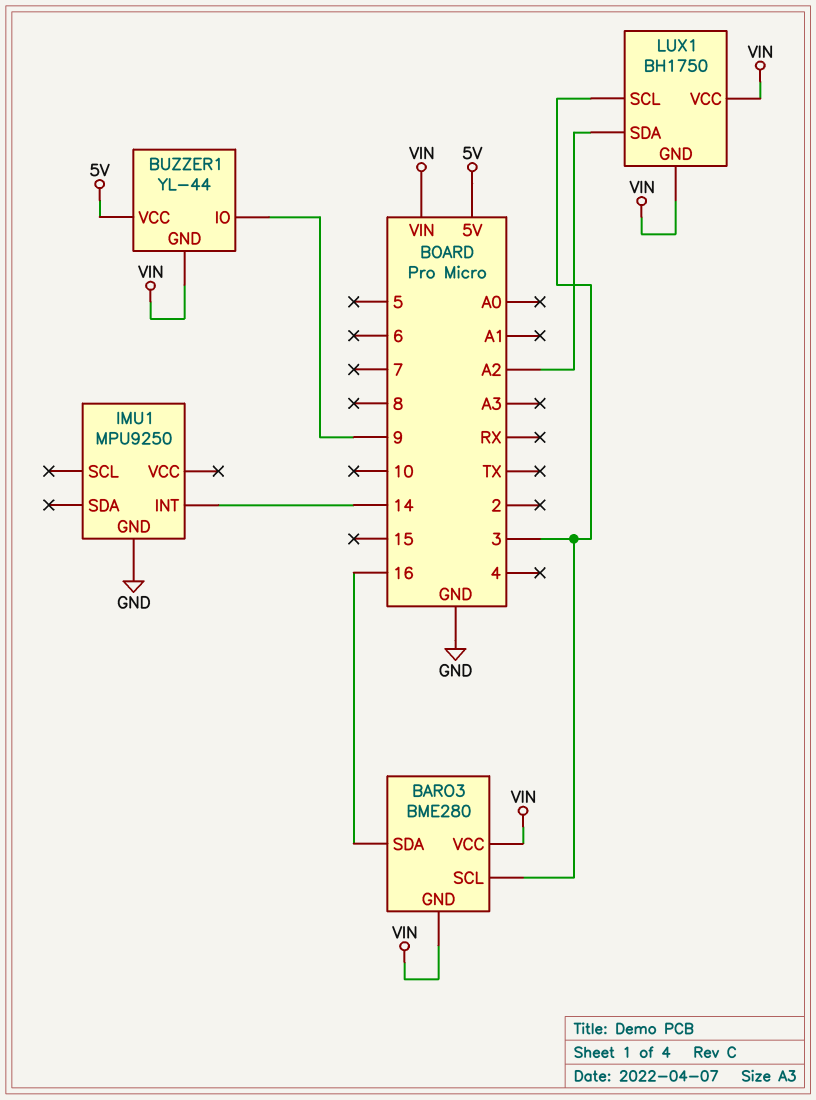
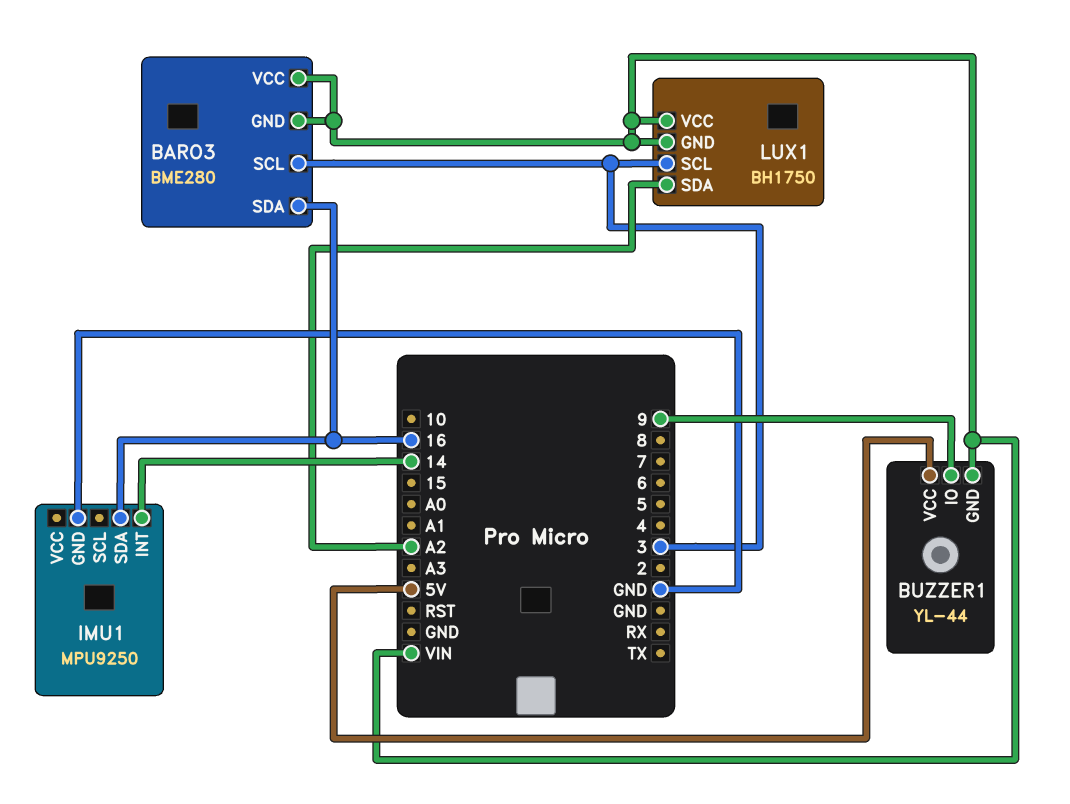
IMU1 pin SDA: none -> 16

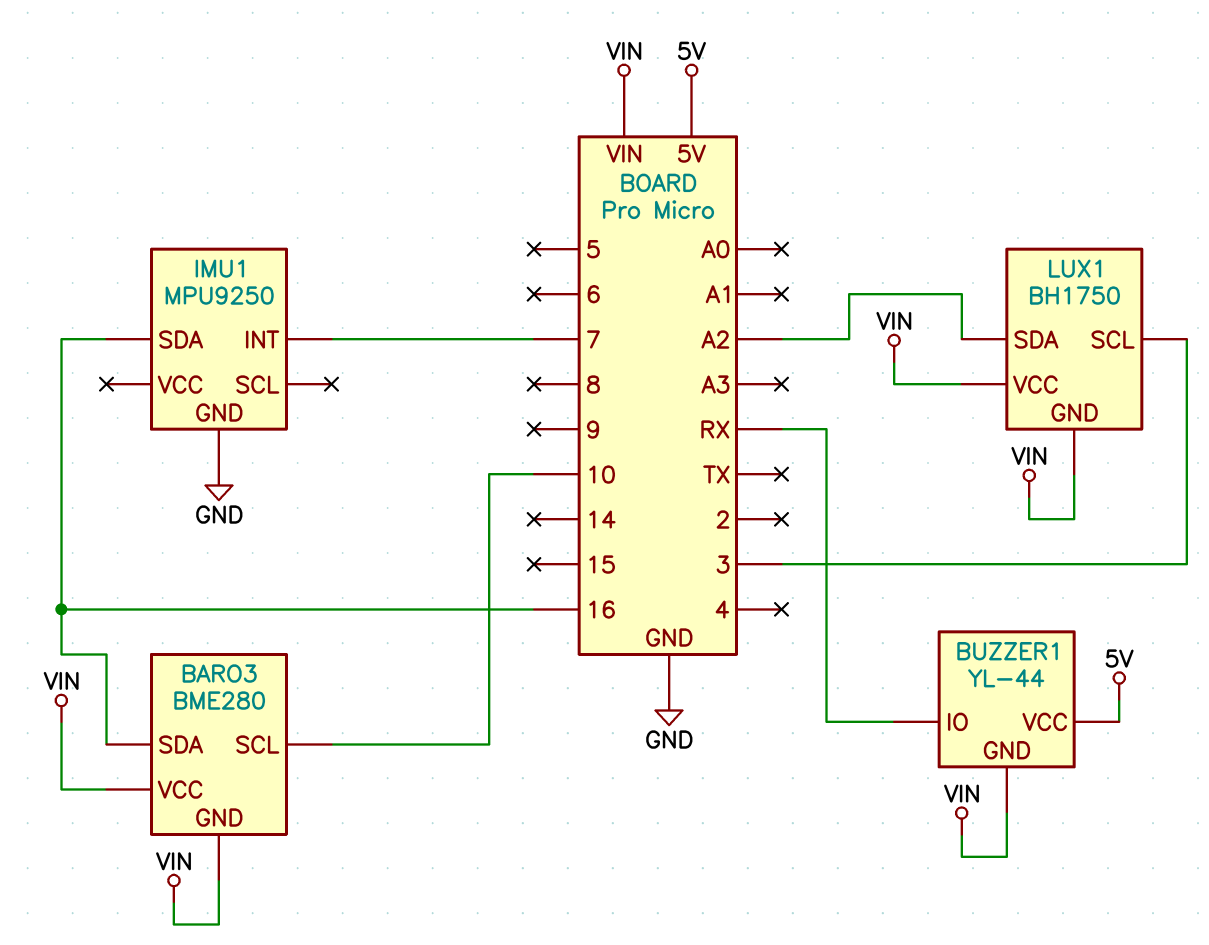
BARO3 pin SCL: 3 -> 10
BUZZER1 pin IO: 9 -> RX
IMU1 pin INT: 14 -> 7

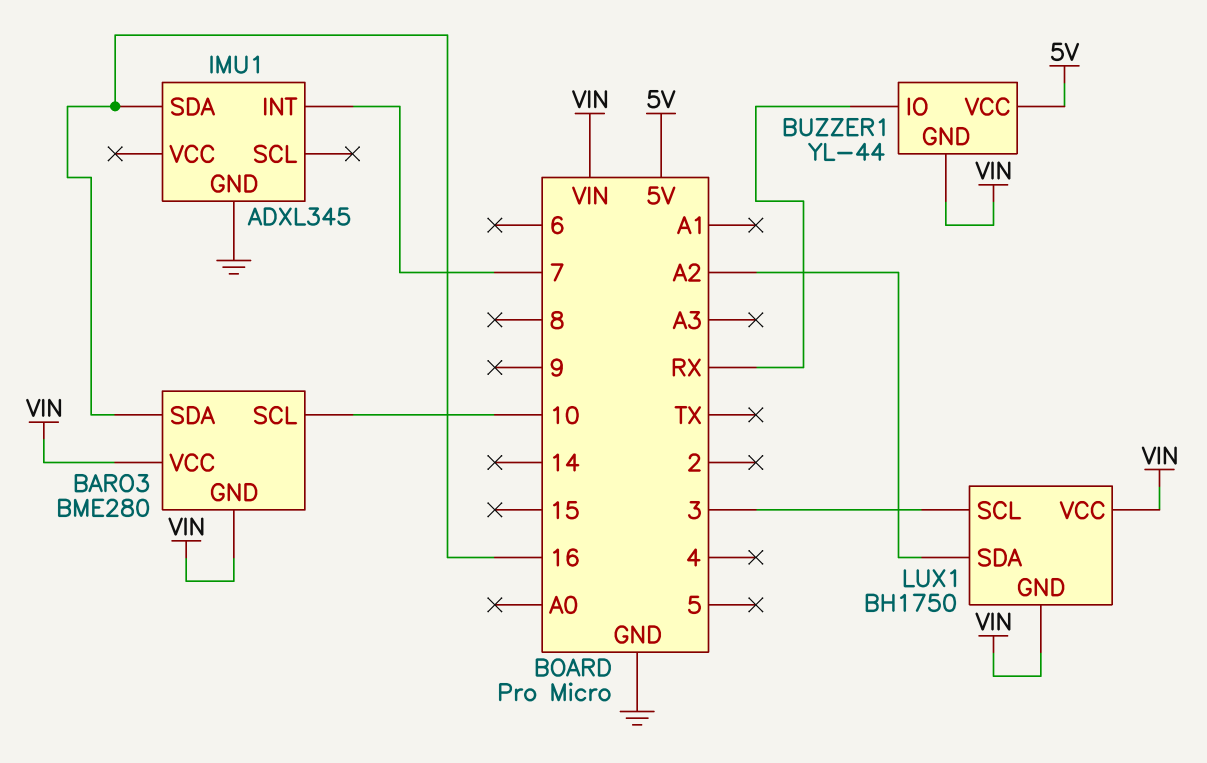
IMU1: MPU9250 -> ADXL345

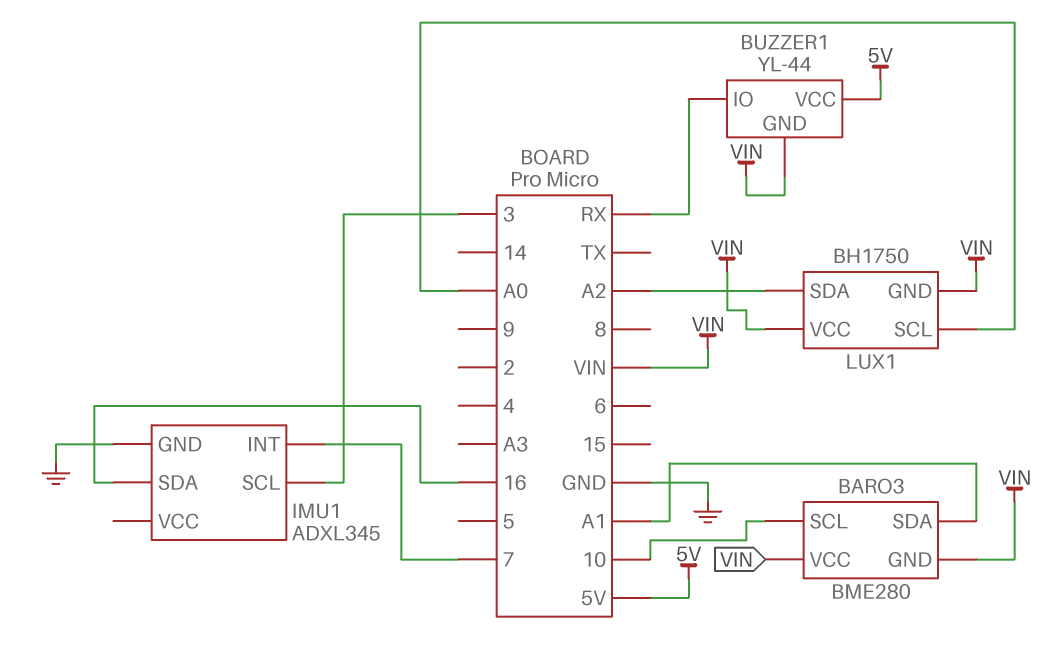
BARO3 pin SDA: 16 -> A1
IMU1 pin SCL: none -> 3
LUX1 pin SCL: 3 -> A0

